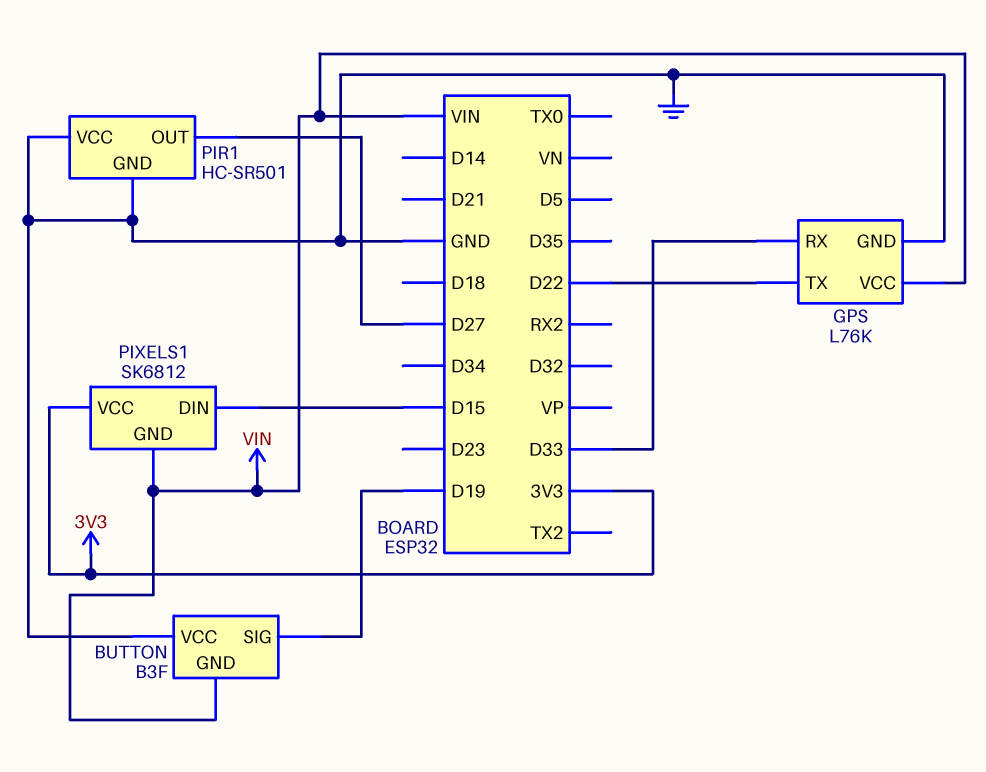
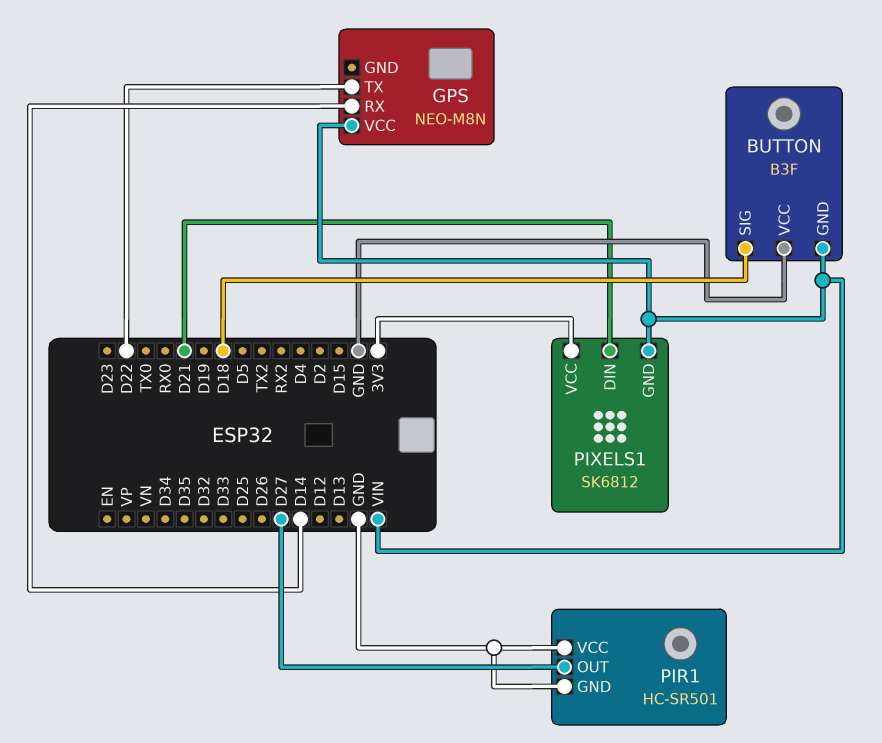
BUTTON pin SIG: D19 -> D18
GPS: L76K -> NEO-M8N
GPS pin GND: GND -> none
GPS pin RX: D33 -> D14
PIXELS1 pin DIN: D15 -> D21

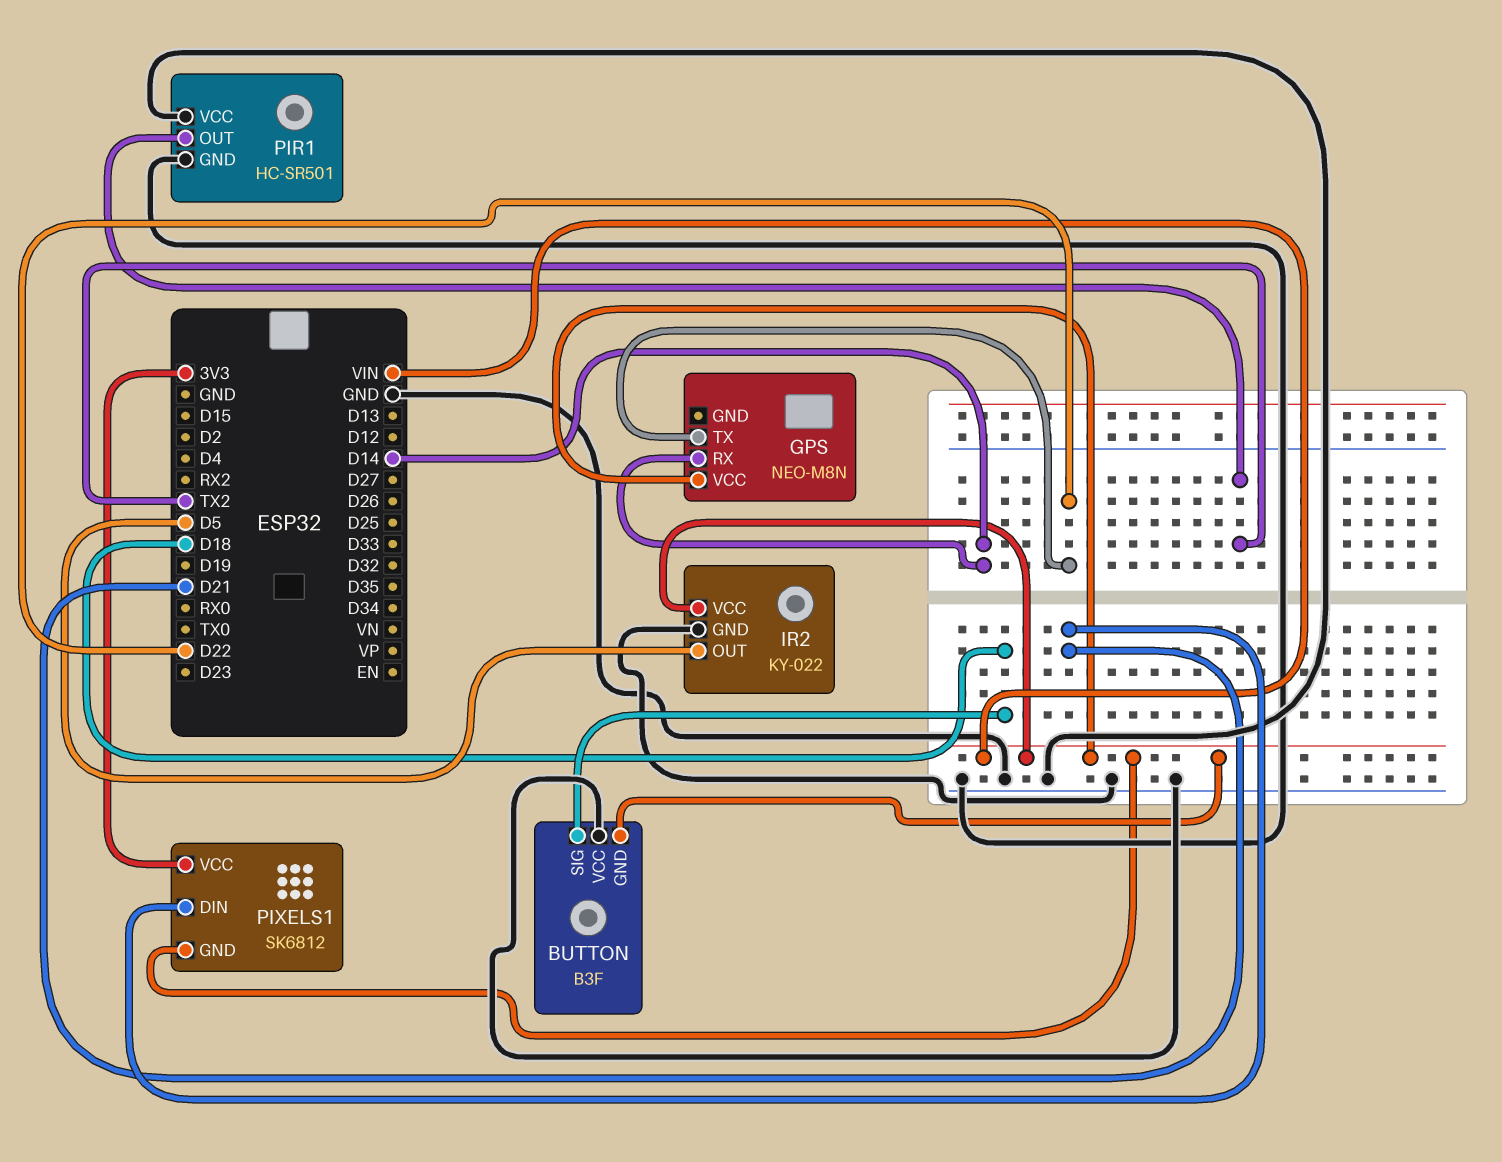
IR2: none -> KY-022
IR2 pin GND: none -> GND
IR2 pin OUT: none -> D5
IR2 pin VCC: none -> VIN
PIR1 pin OUT: D27 -> TX2

